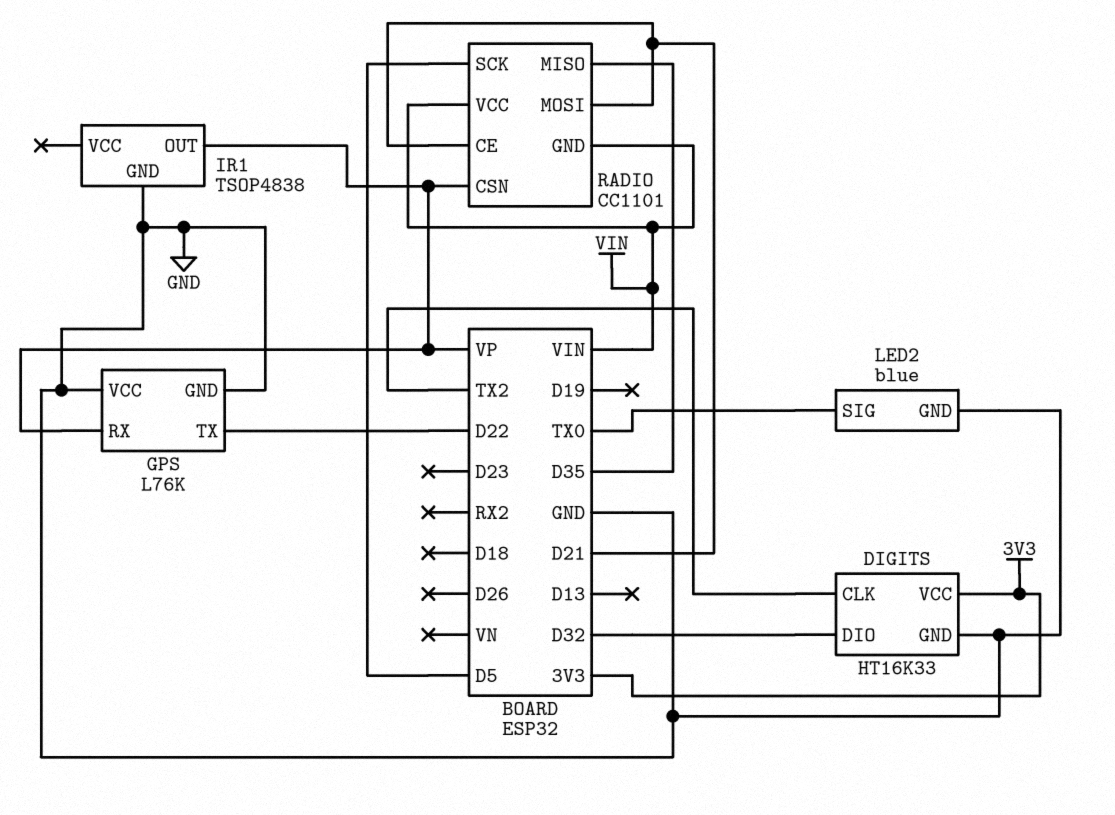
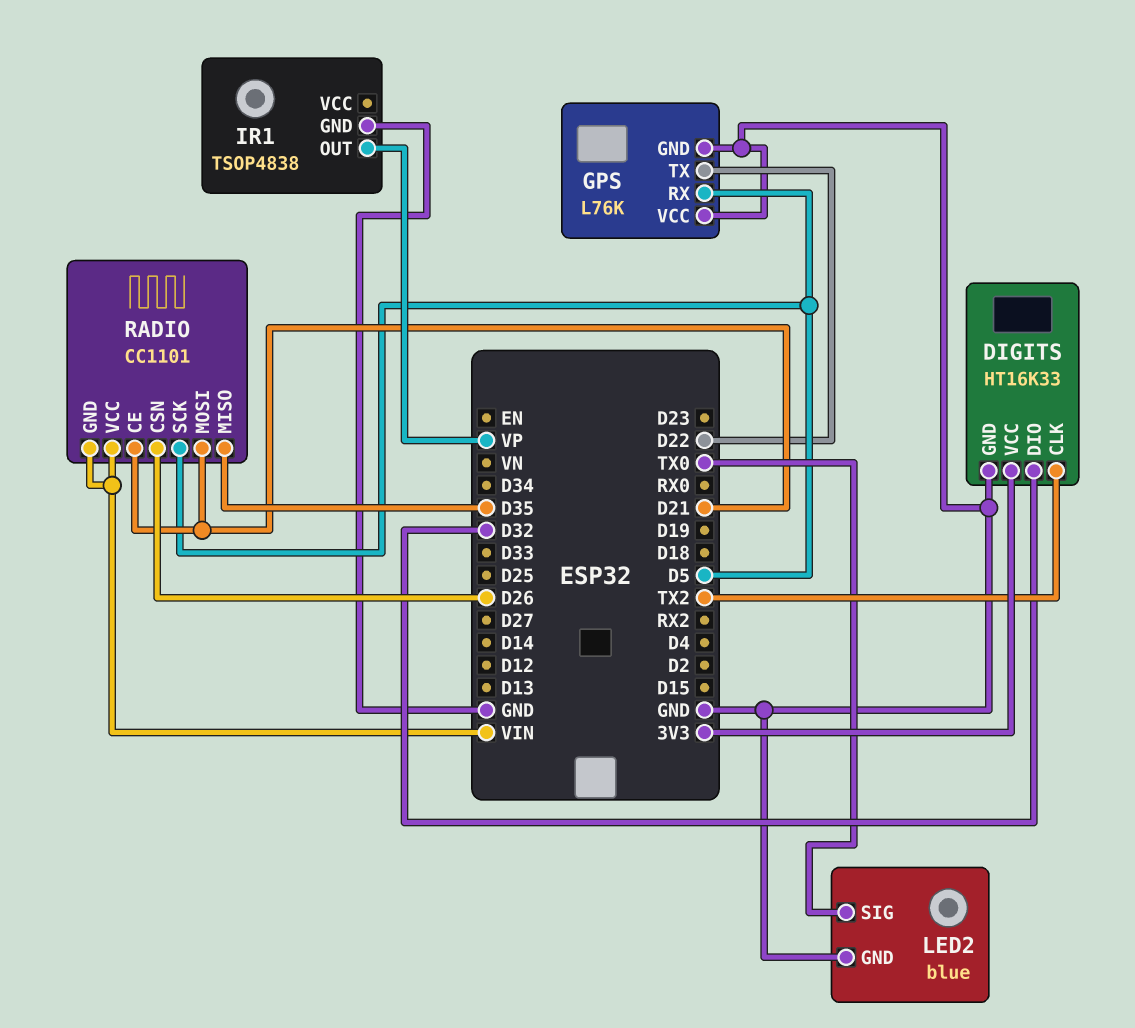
GPS pin RX: VP -> D5
RADIO pin CSN: VP -> D26

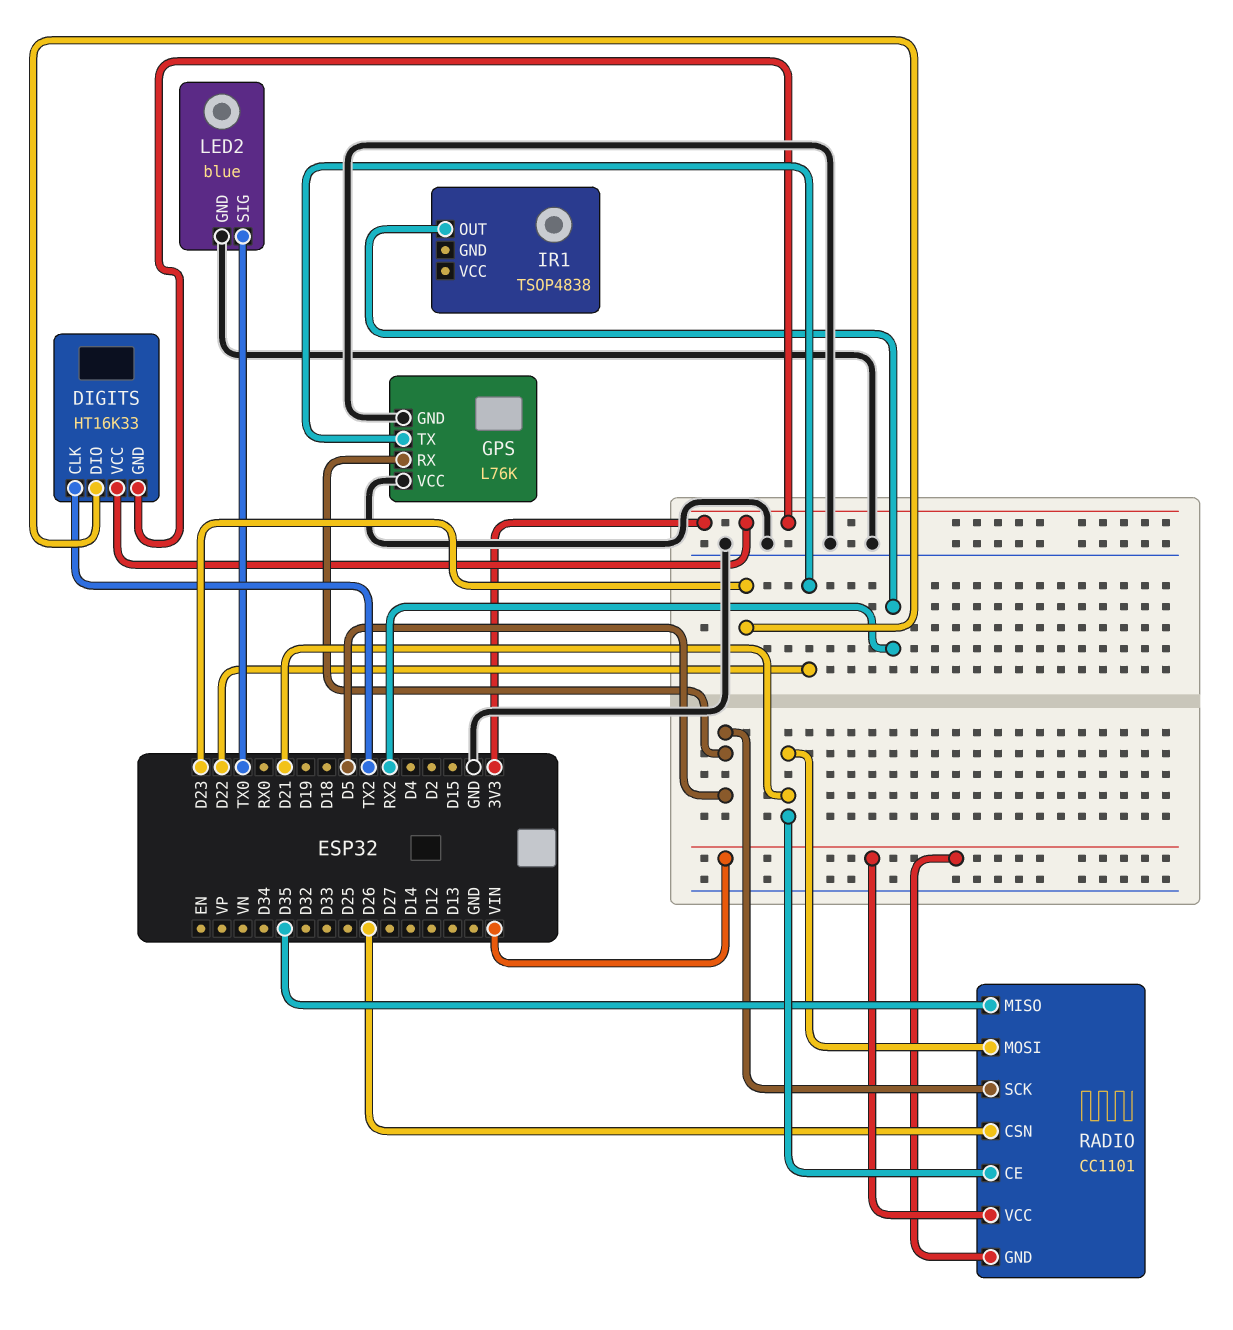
DIGITS pin DIO: D32 -> D23
DIGITS pin GND: GND -> 3V3
IR1 pin GND: GND -> none
IR1 pin OUT: VP -> RX2

